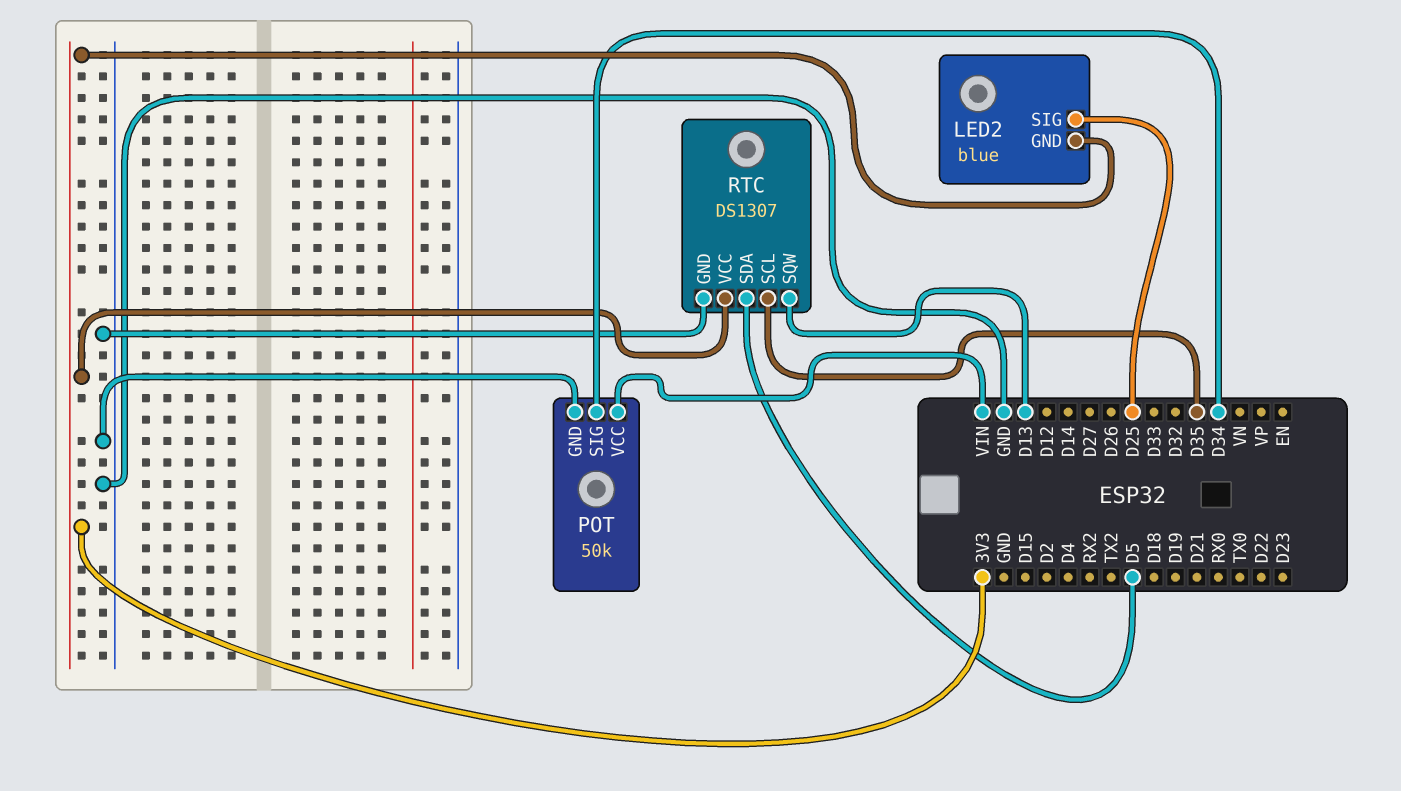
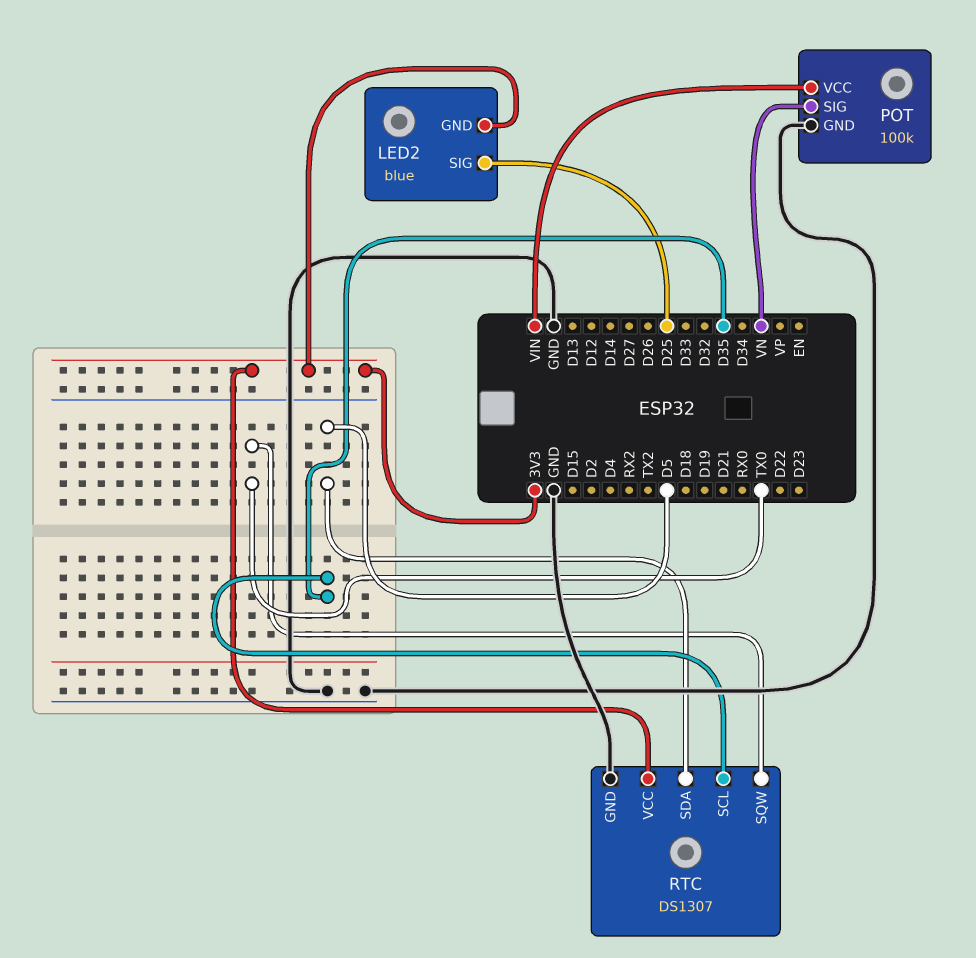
POT: 50k -> 100k
POT pin SIG: D34 -> VN
RTC pin SQW: D13 -> TX0

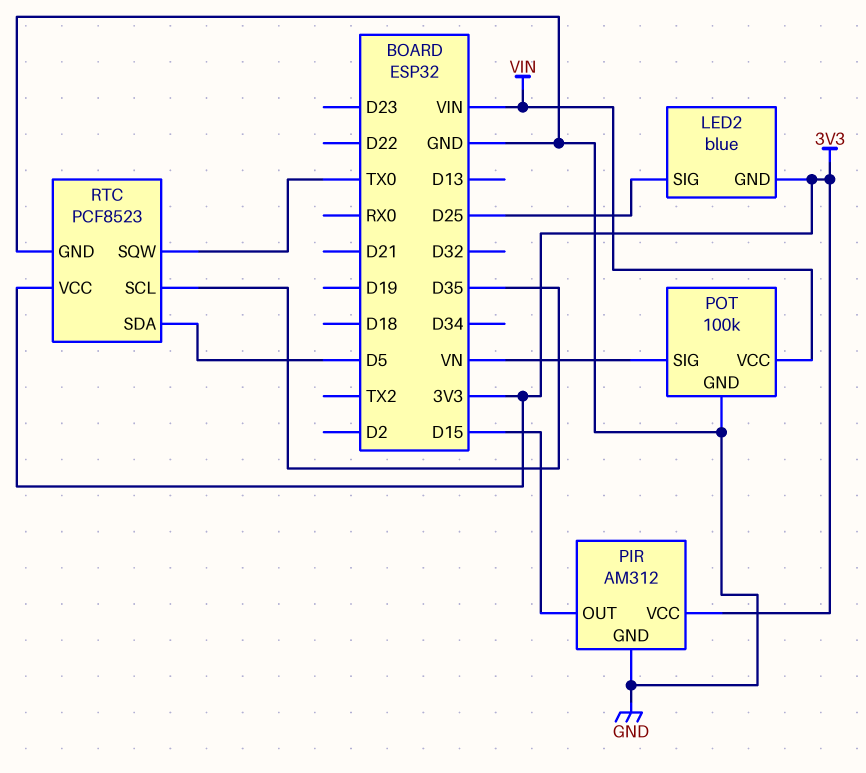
PIR: none -> AM312
PIR pin GND: none -> GND
PIR pin OUT: none -> D15
PIR pin VCC: none -> 3V3
RTC: DS1307 -> PCF8523

